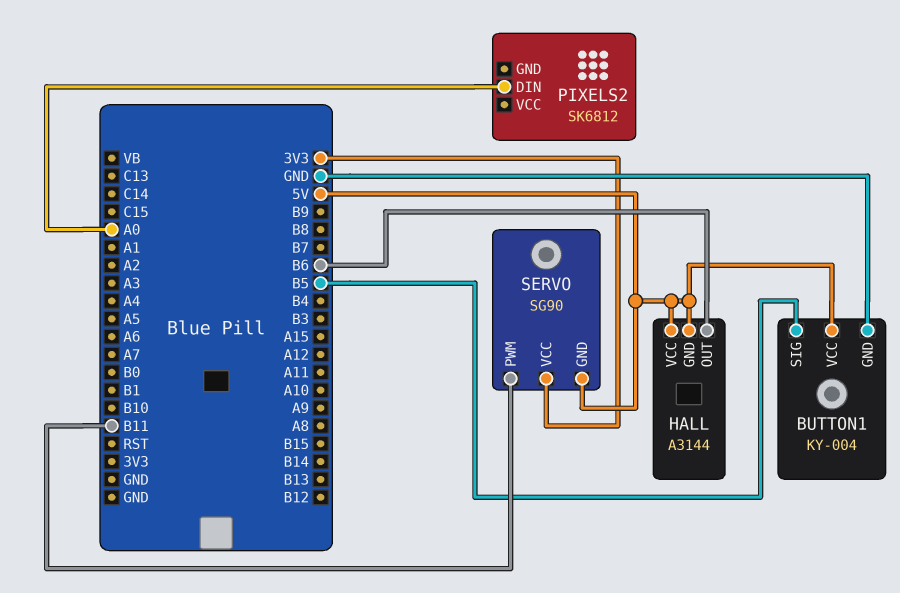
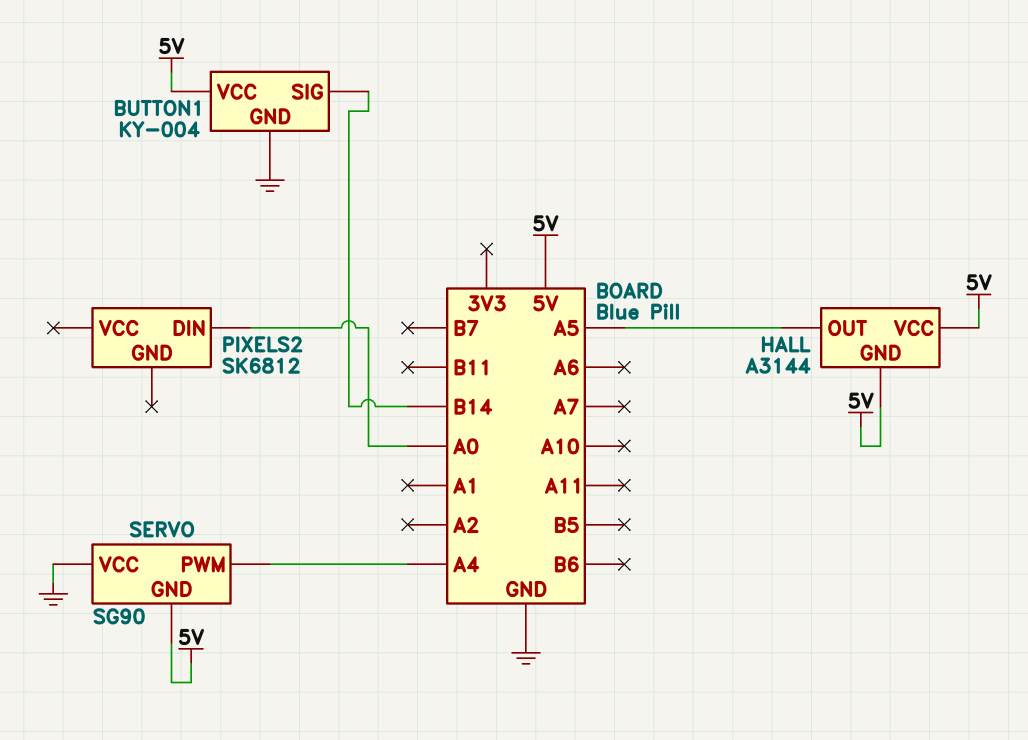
BUTTON1 pin SIG: B5 -> B14
HALL pin OUT: B6 -> A5
SERVO pin PWM: B11 -> A4
SERVO pin VCC: 3V3 -> GND

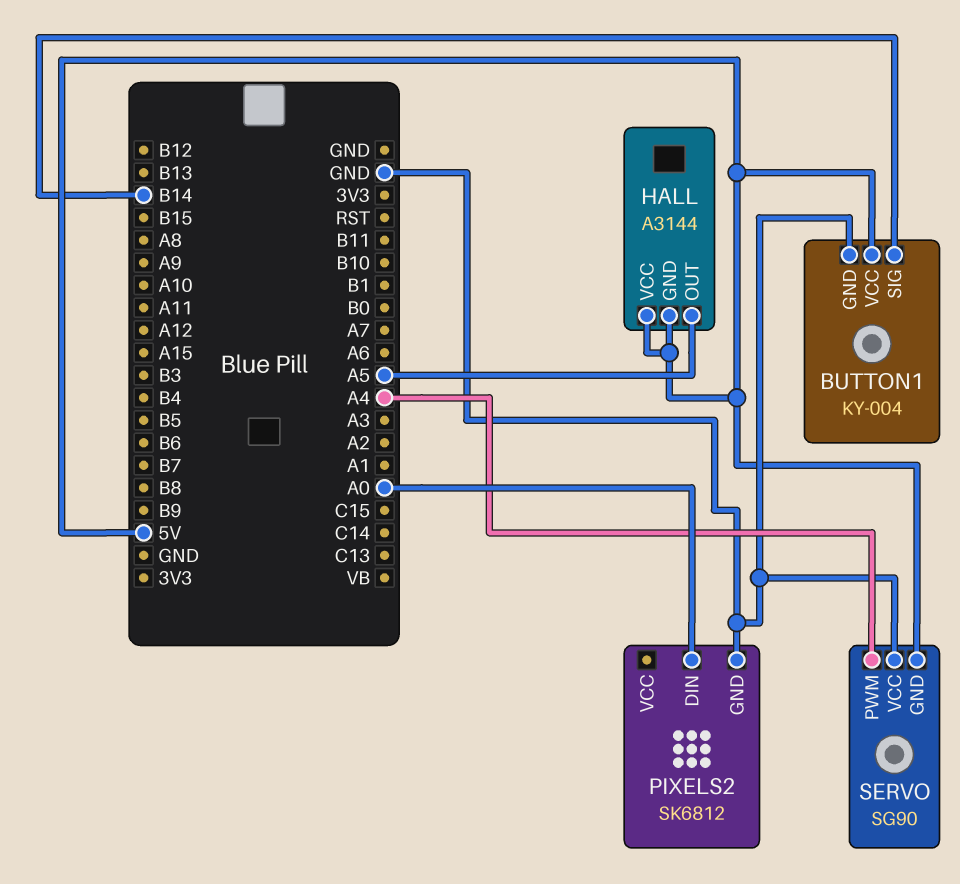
PIXELS2 pin GND: none -> GND

